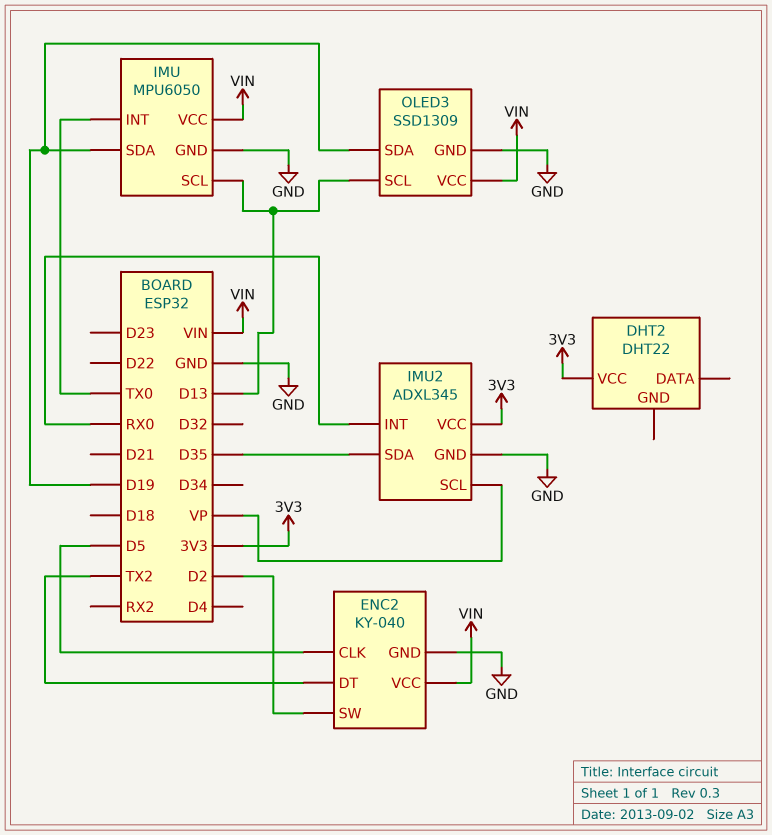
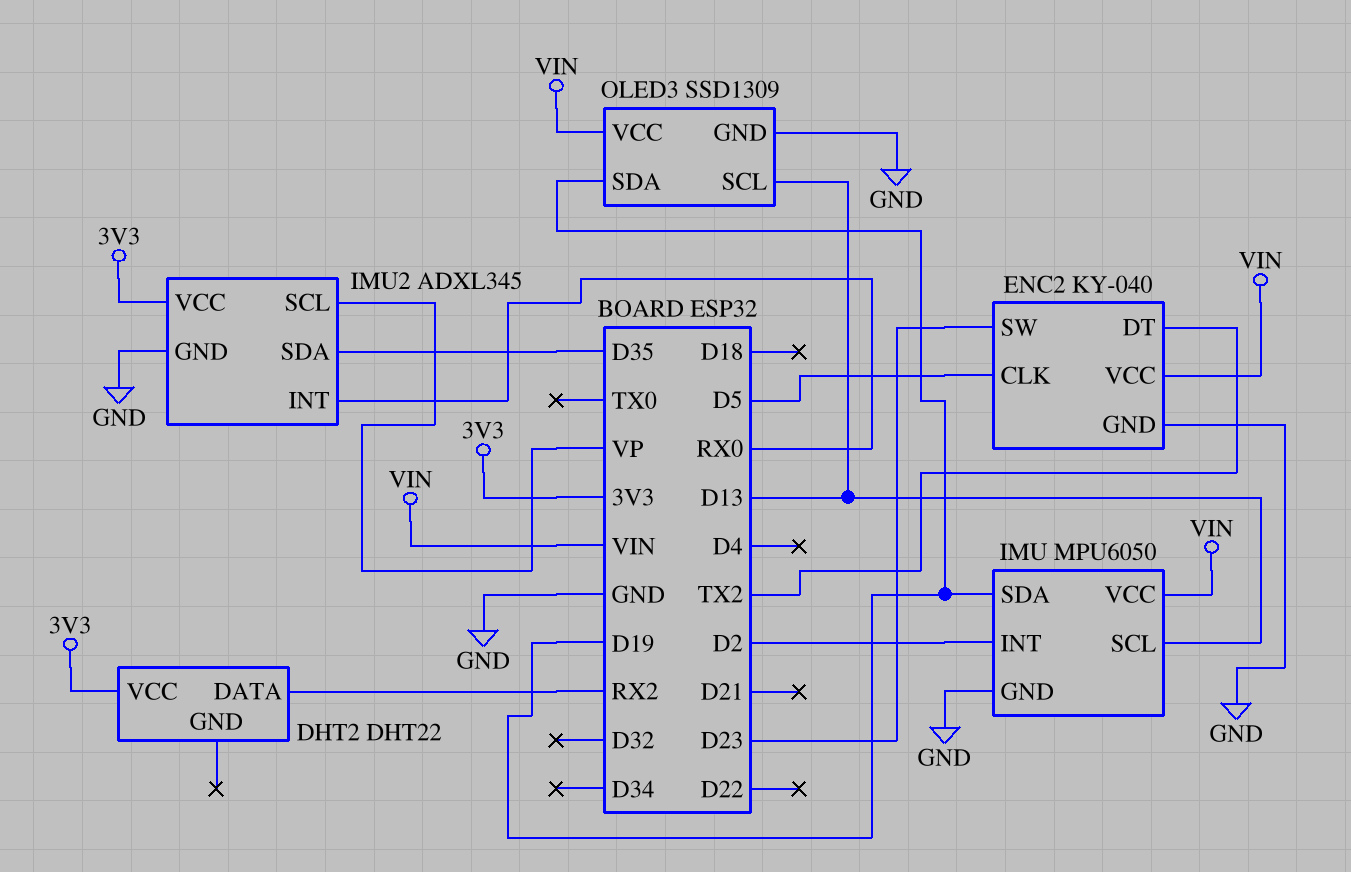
DHT2 pin DATA: none -> RX2
ENC2 pin SW: D2 -> D23
IMU pin INT: TX0 -> D2

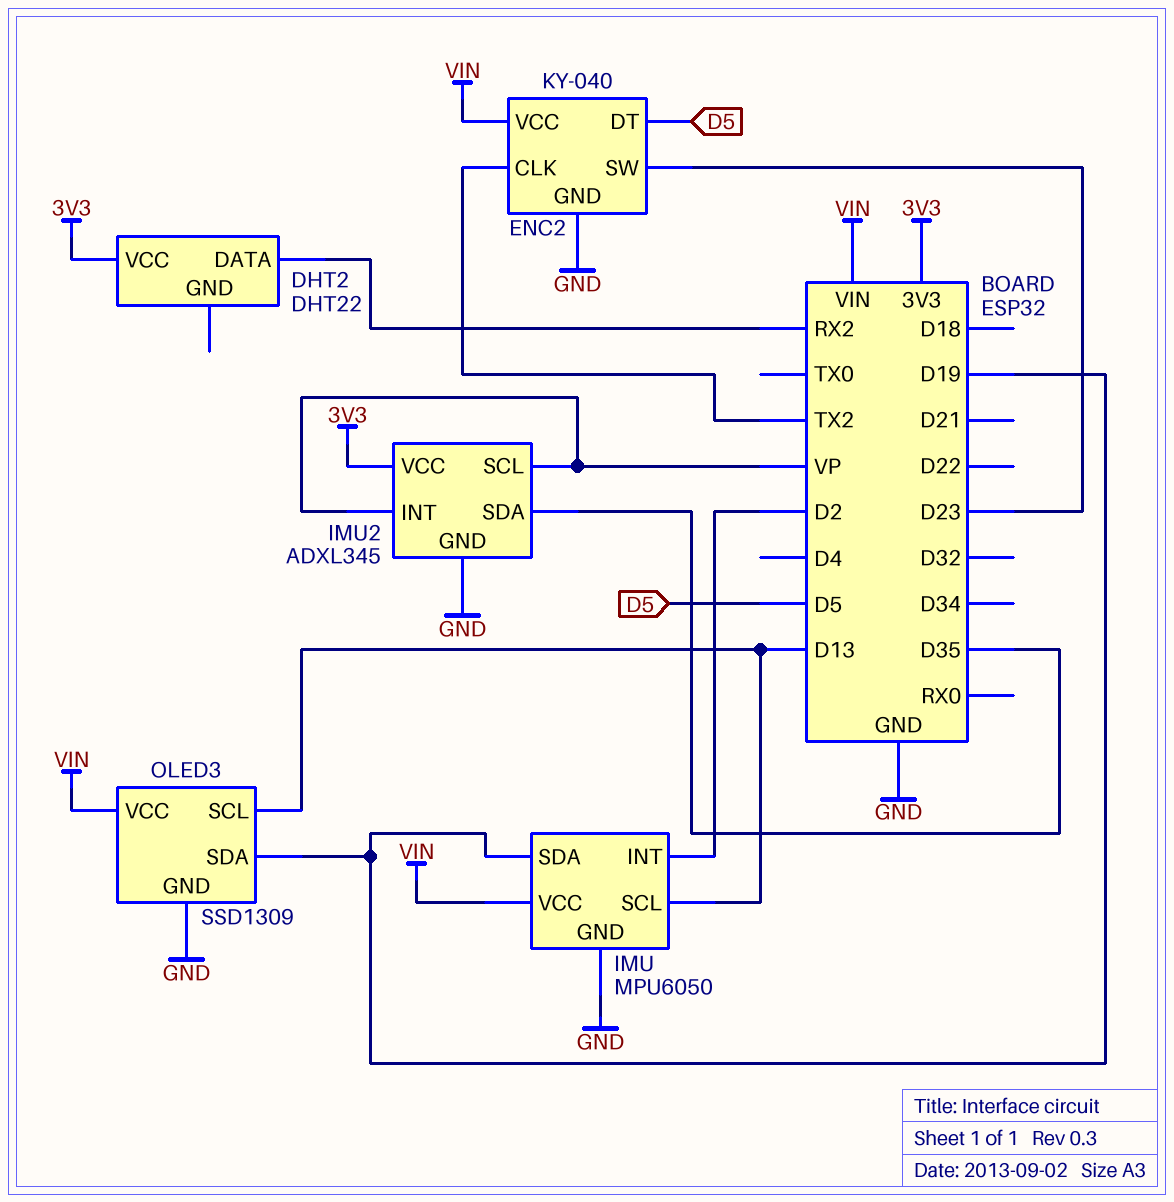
ENC2 pin CLK: D5 -> TX2
ENC2 pin DT: TX2 -> D5
IMU2 pin INT: RX0 -> VP

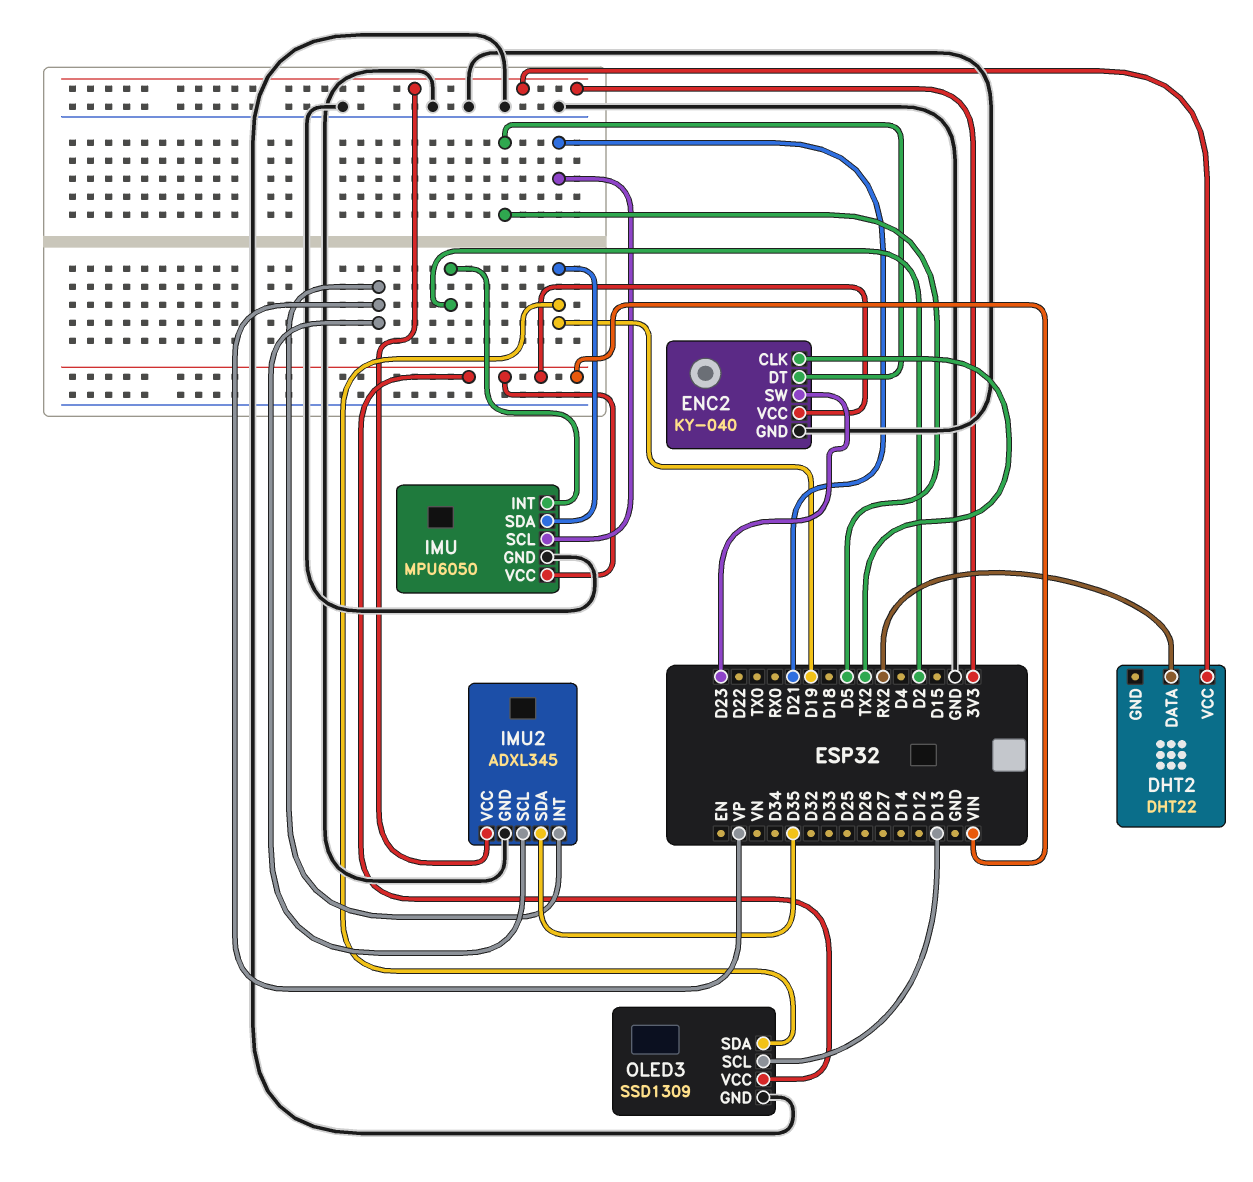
IMU pin SCL: D13 -> D21

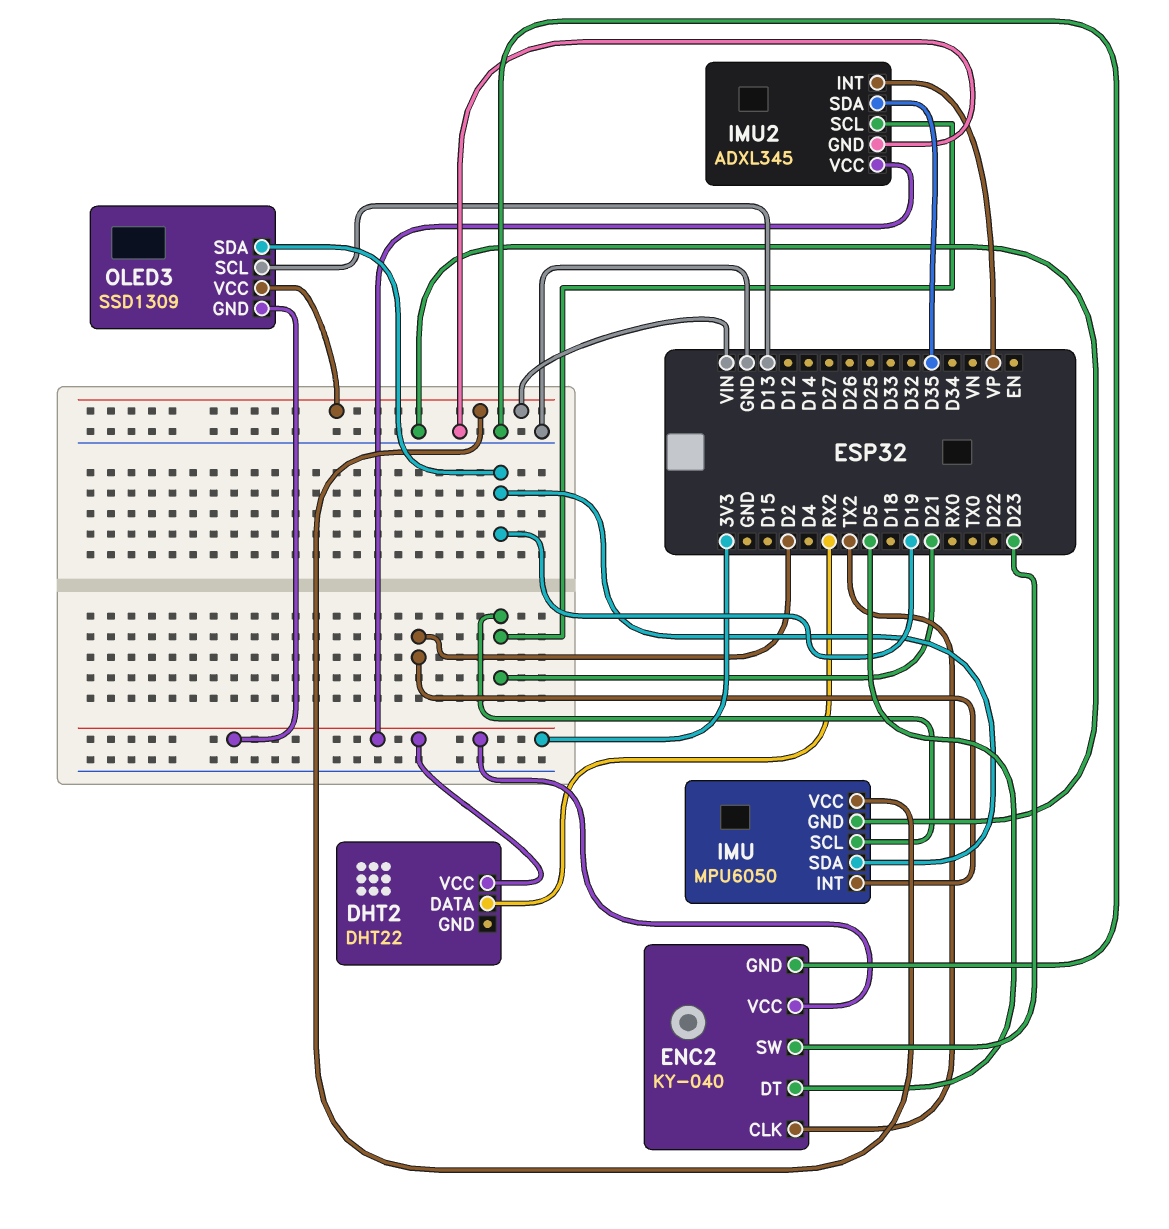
ENC2 pin VCC: VIN -> 3V3
IMU2 pin SCL: VP -> D21
OLED3 pin GND: GND -> 3V3

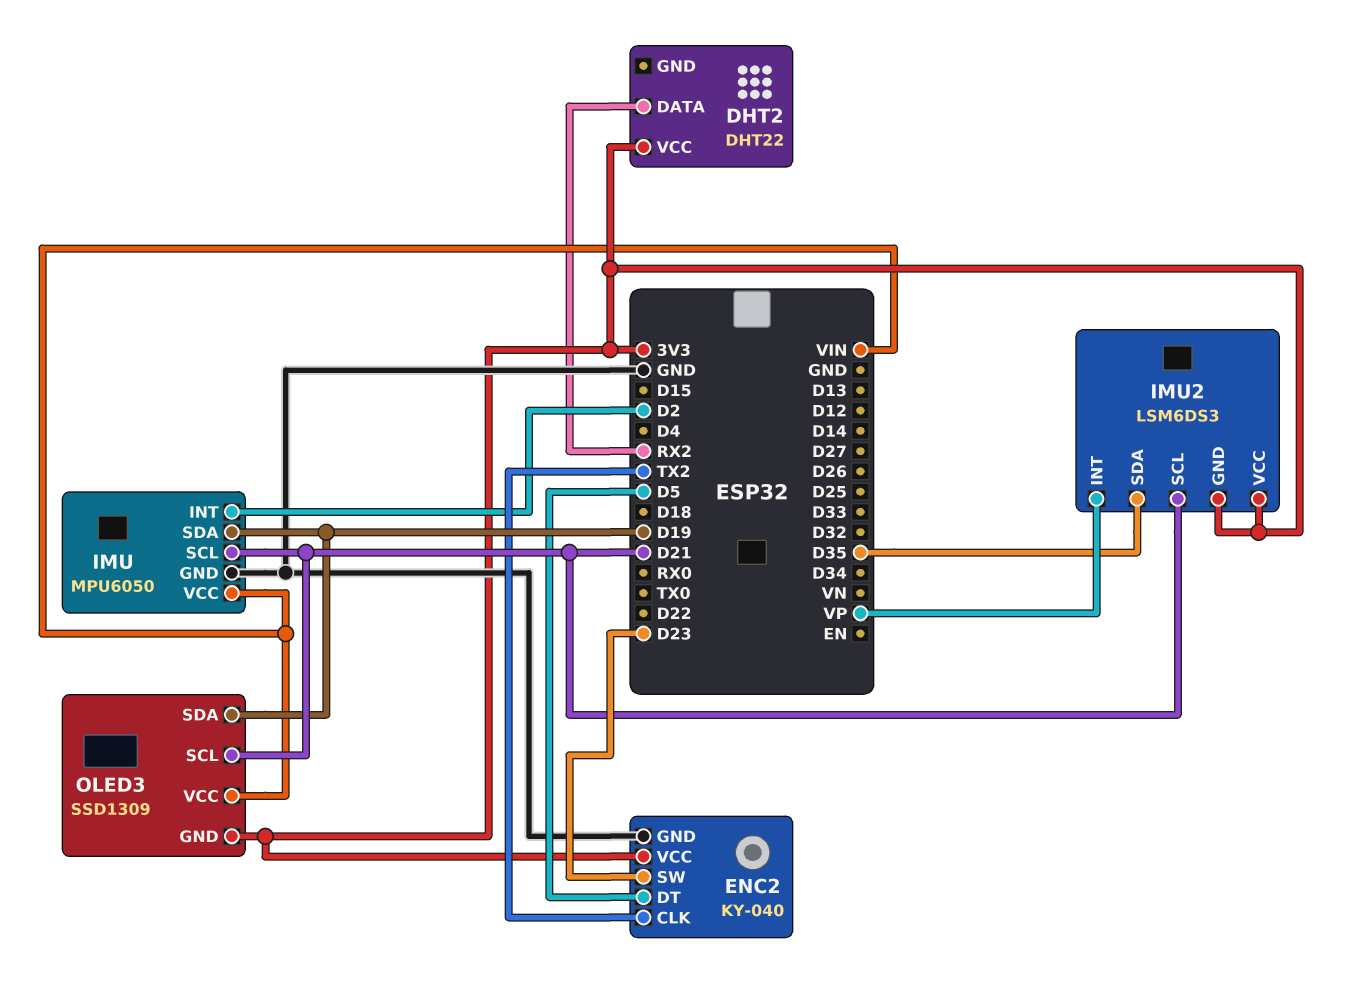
IMU2: ADXL345 -> LSM6DS3
IMU2 pin GND: GND -> 3V3
OLED3 pin SCL: D13 -> D21

